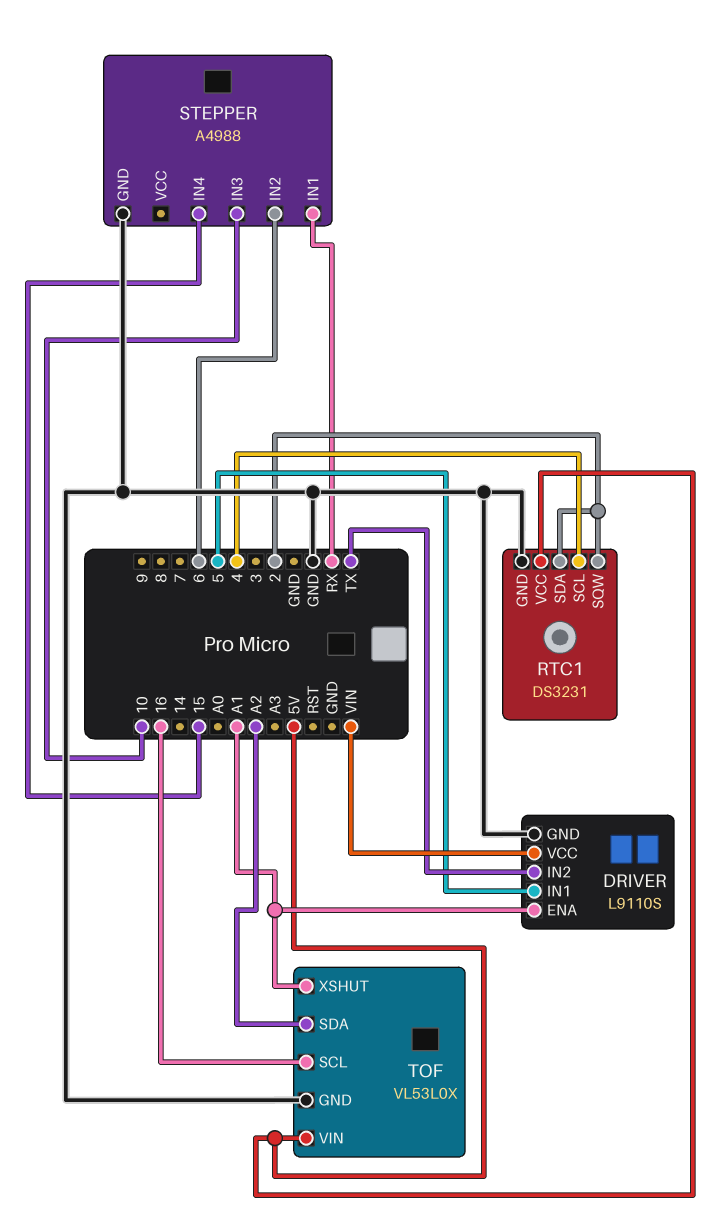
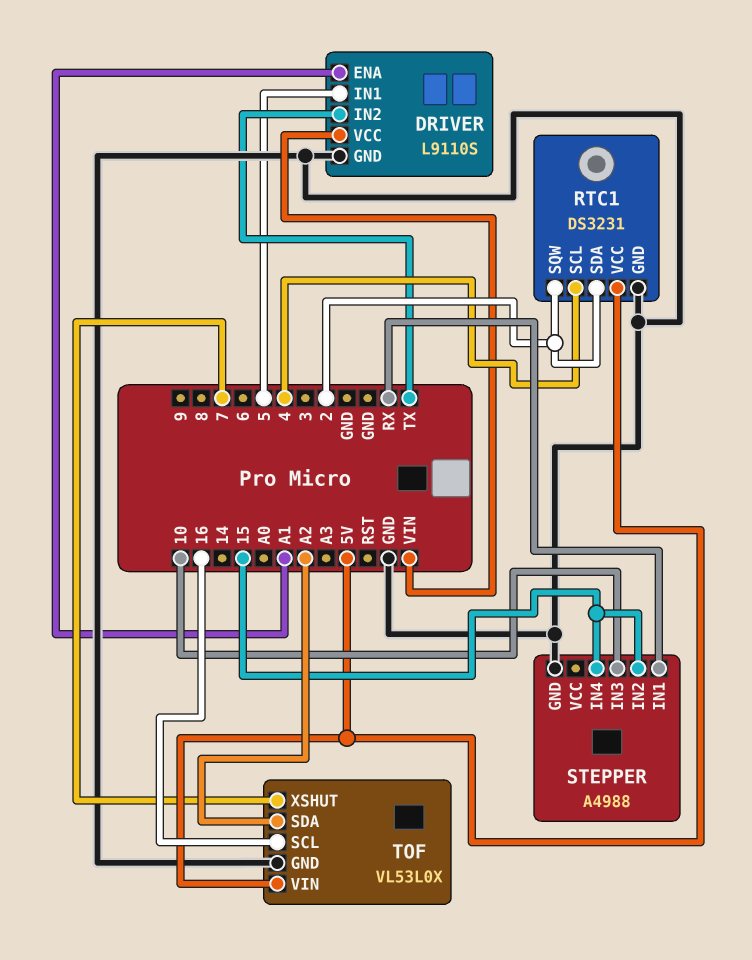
STEPPER pin IN2: 6 -> 15
TOF pin XSHUT: A1 -> 7

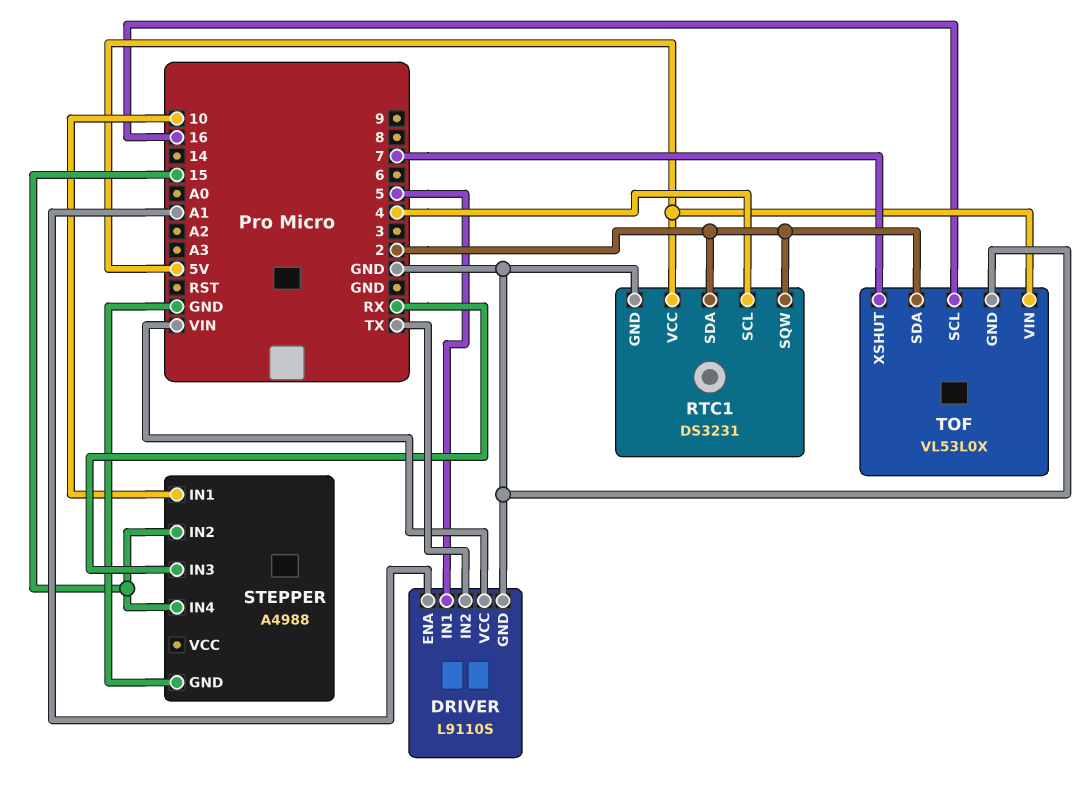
STEPPER pin IN1: RX -> 10
STEPPER pin IN3: 10 -> RX
TOF pin SDA: A2 -> 2

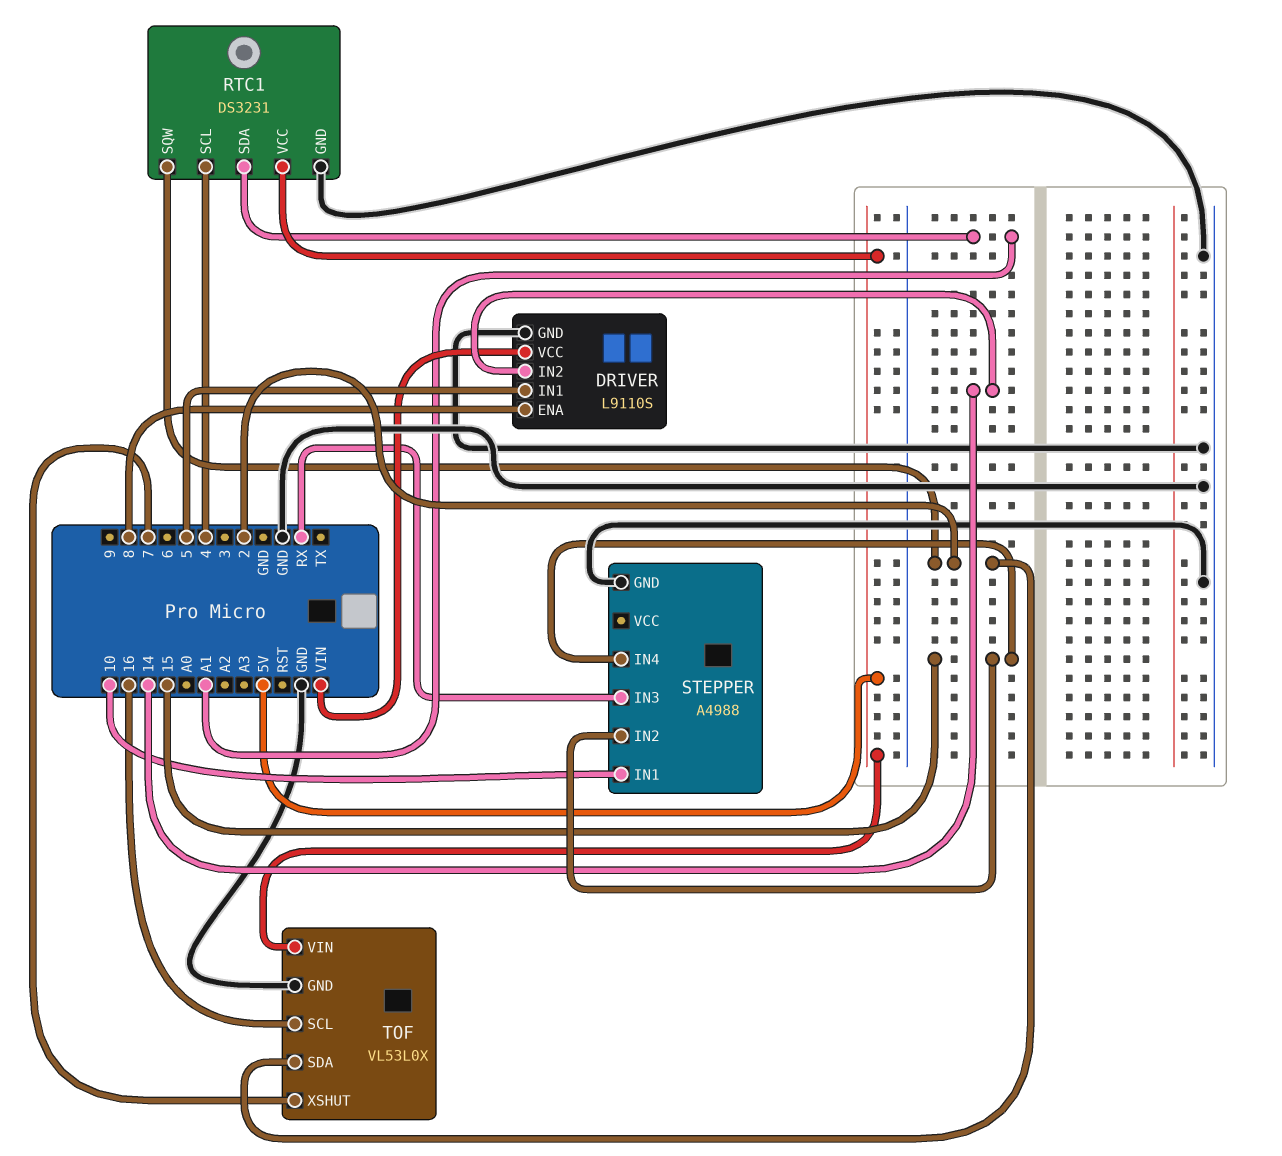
DRIVER pin ENA: A1 -> 8
DRIVER pin IN2: TX -> 14
RTC1 pin SDA: 2 -> A1

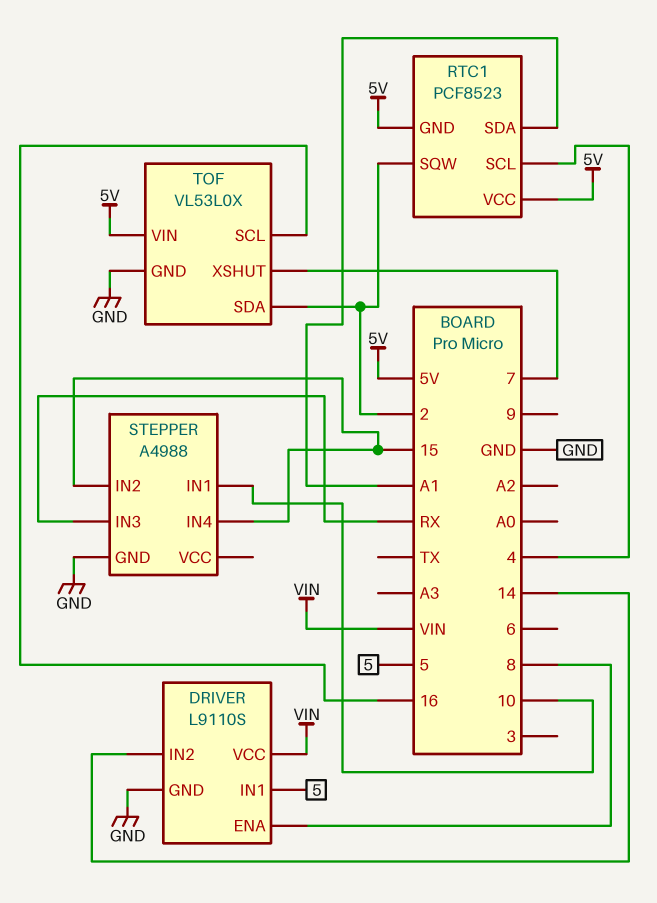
RTC1: DS3231 -> PCF8523
RTC1 pin GND: GND -> 5V

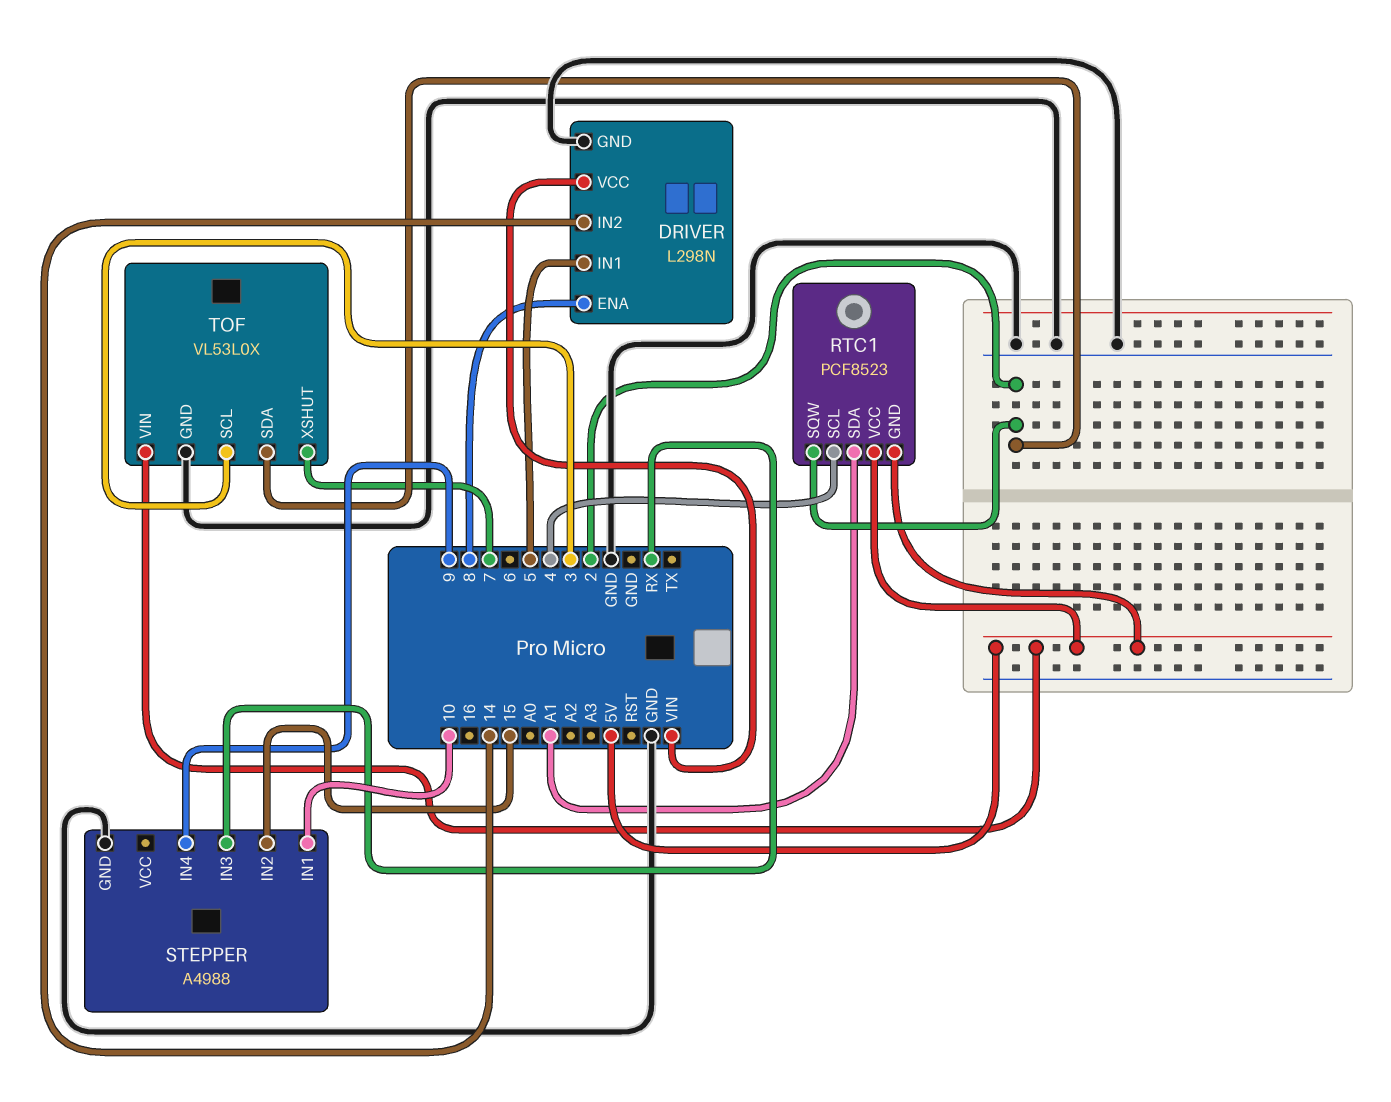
DRIVER: L9110S -> L298N
STEPPER pin IN4: 15 -> 9
TOF pin SCL: 16 -> 3

